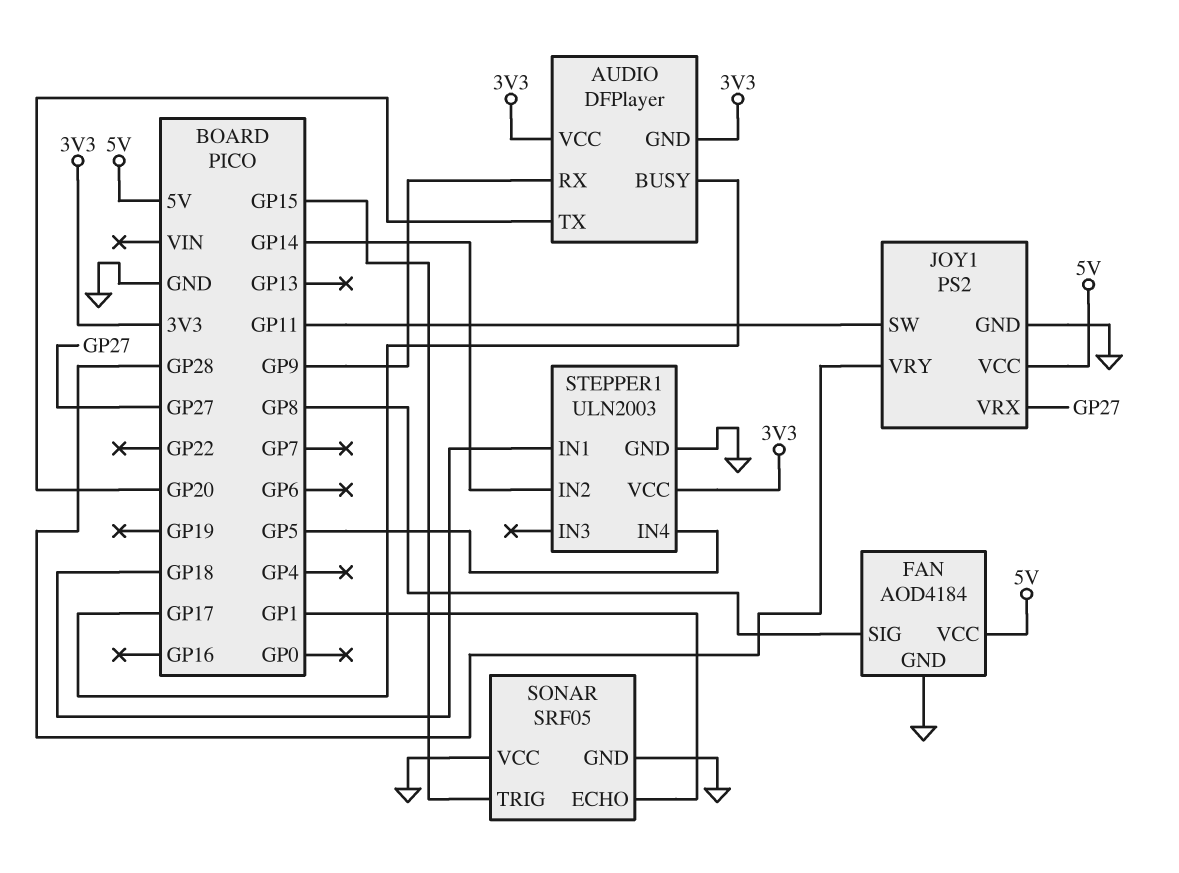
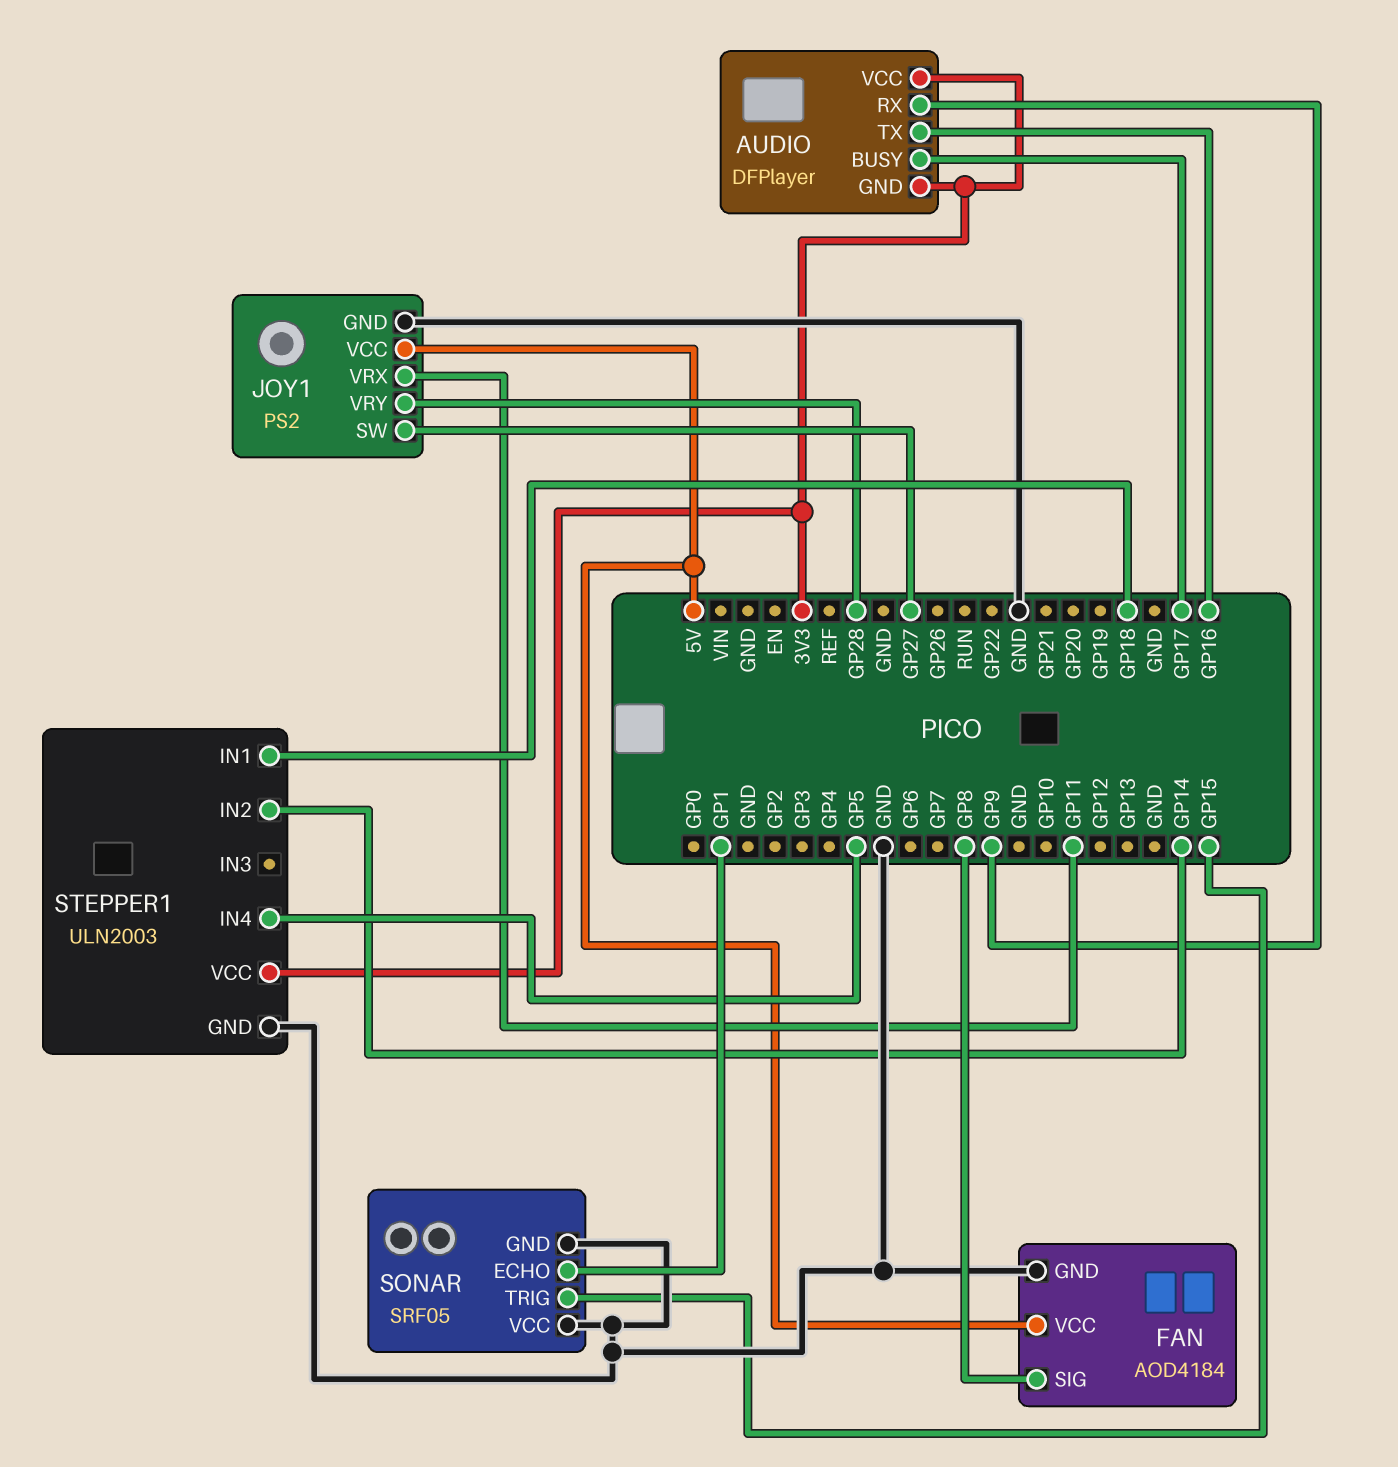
AUDIO pin TX: GP20 -> GP16
JOY1 pin SW: GP11 -> GP27
JOY1 pin VRX: GP27 -> GP11

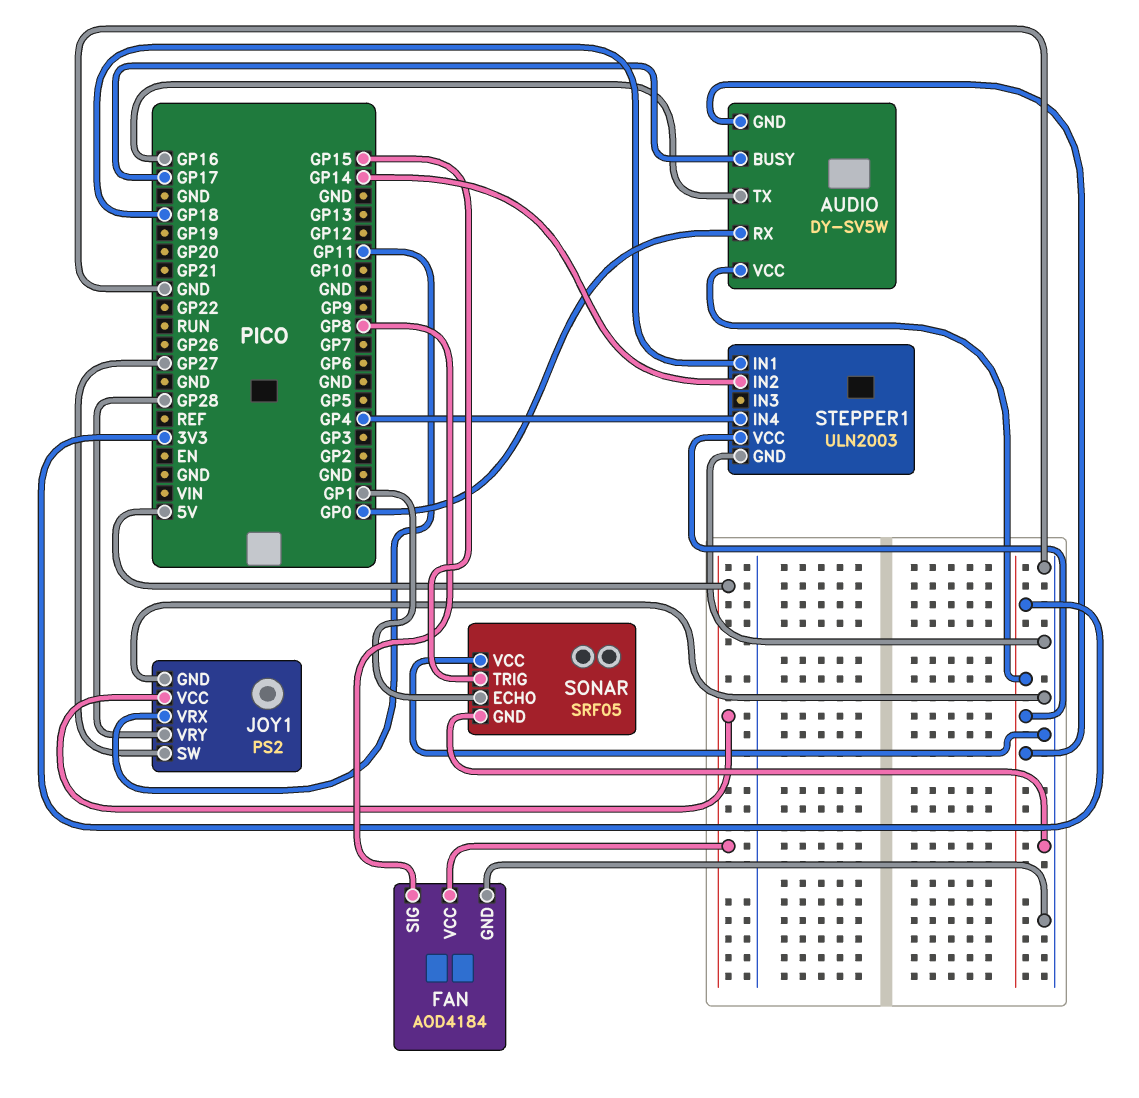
AUDIO: DFPlayer -> DY-SV5W
AUDIO pin RX: GP9 -> GP0
STEPPER1 pin IN4: GP5 -> GP4

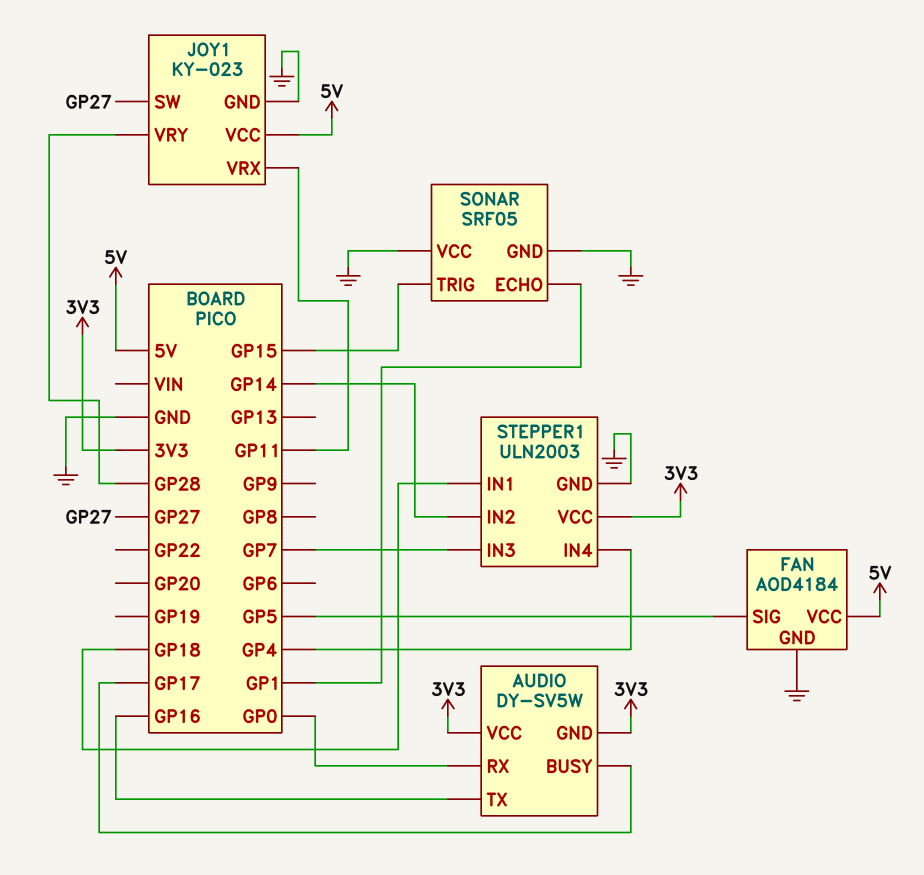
FAN pin SIG: GP8 -> GP5
JOY1: PS2 -> KY-023
STEPPER1 pin IN3: none -> GP7

